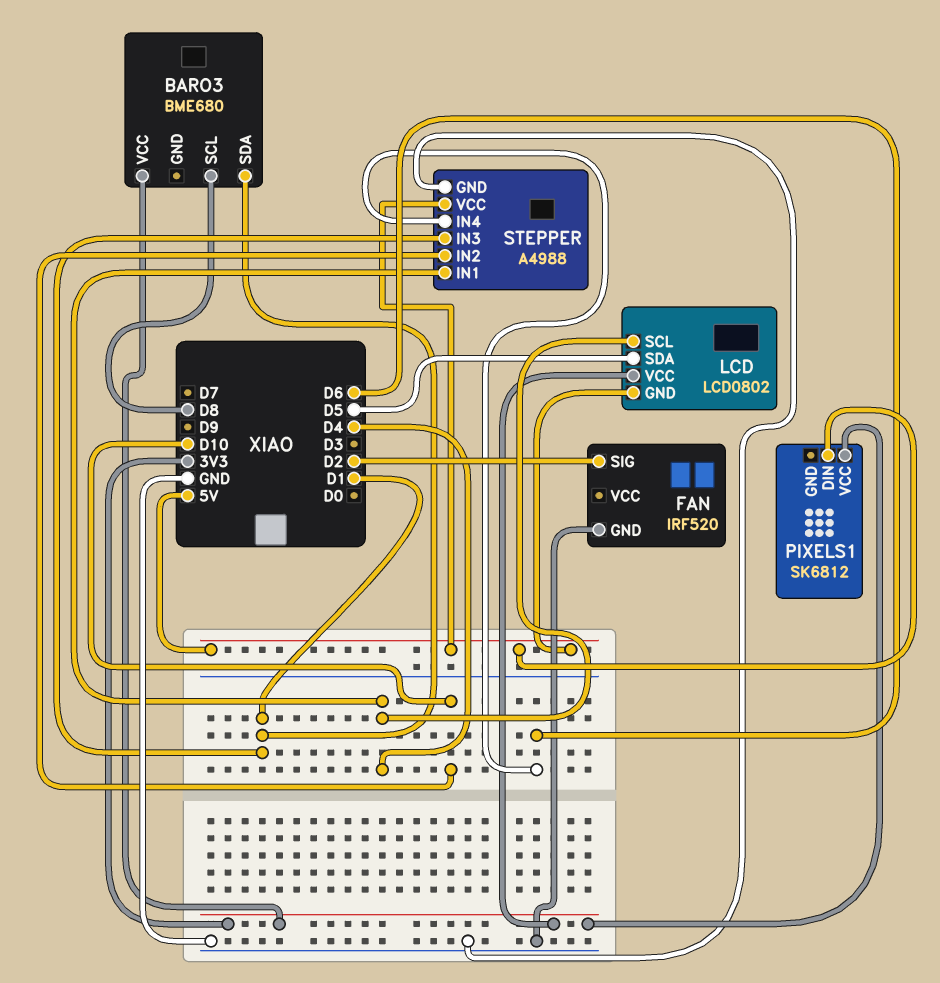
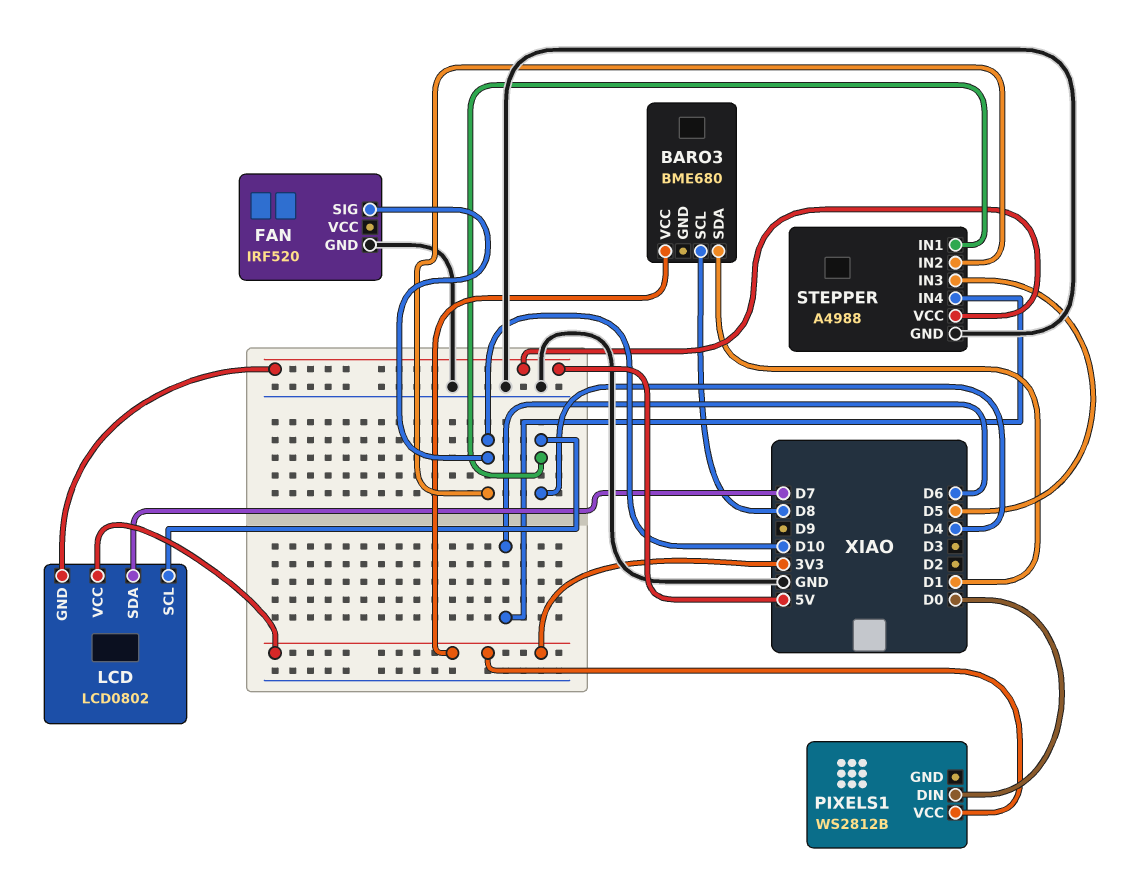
FAN pin SIG: D2 -> D10
LCD pin SDA: D5 -> D7
PIXELS1: SK6812 -> WS2812B
PIXELS1 pin DIN: 5V -> D0
STEPPER pin IN3: D1 -> D5

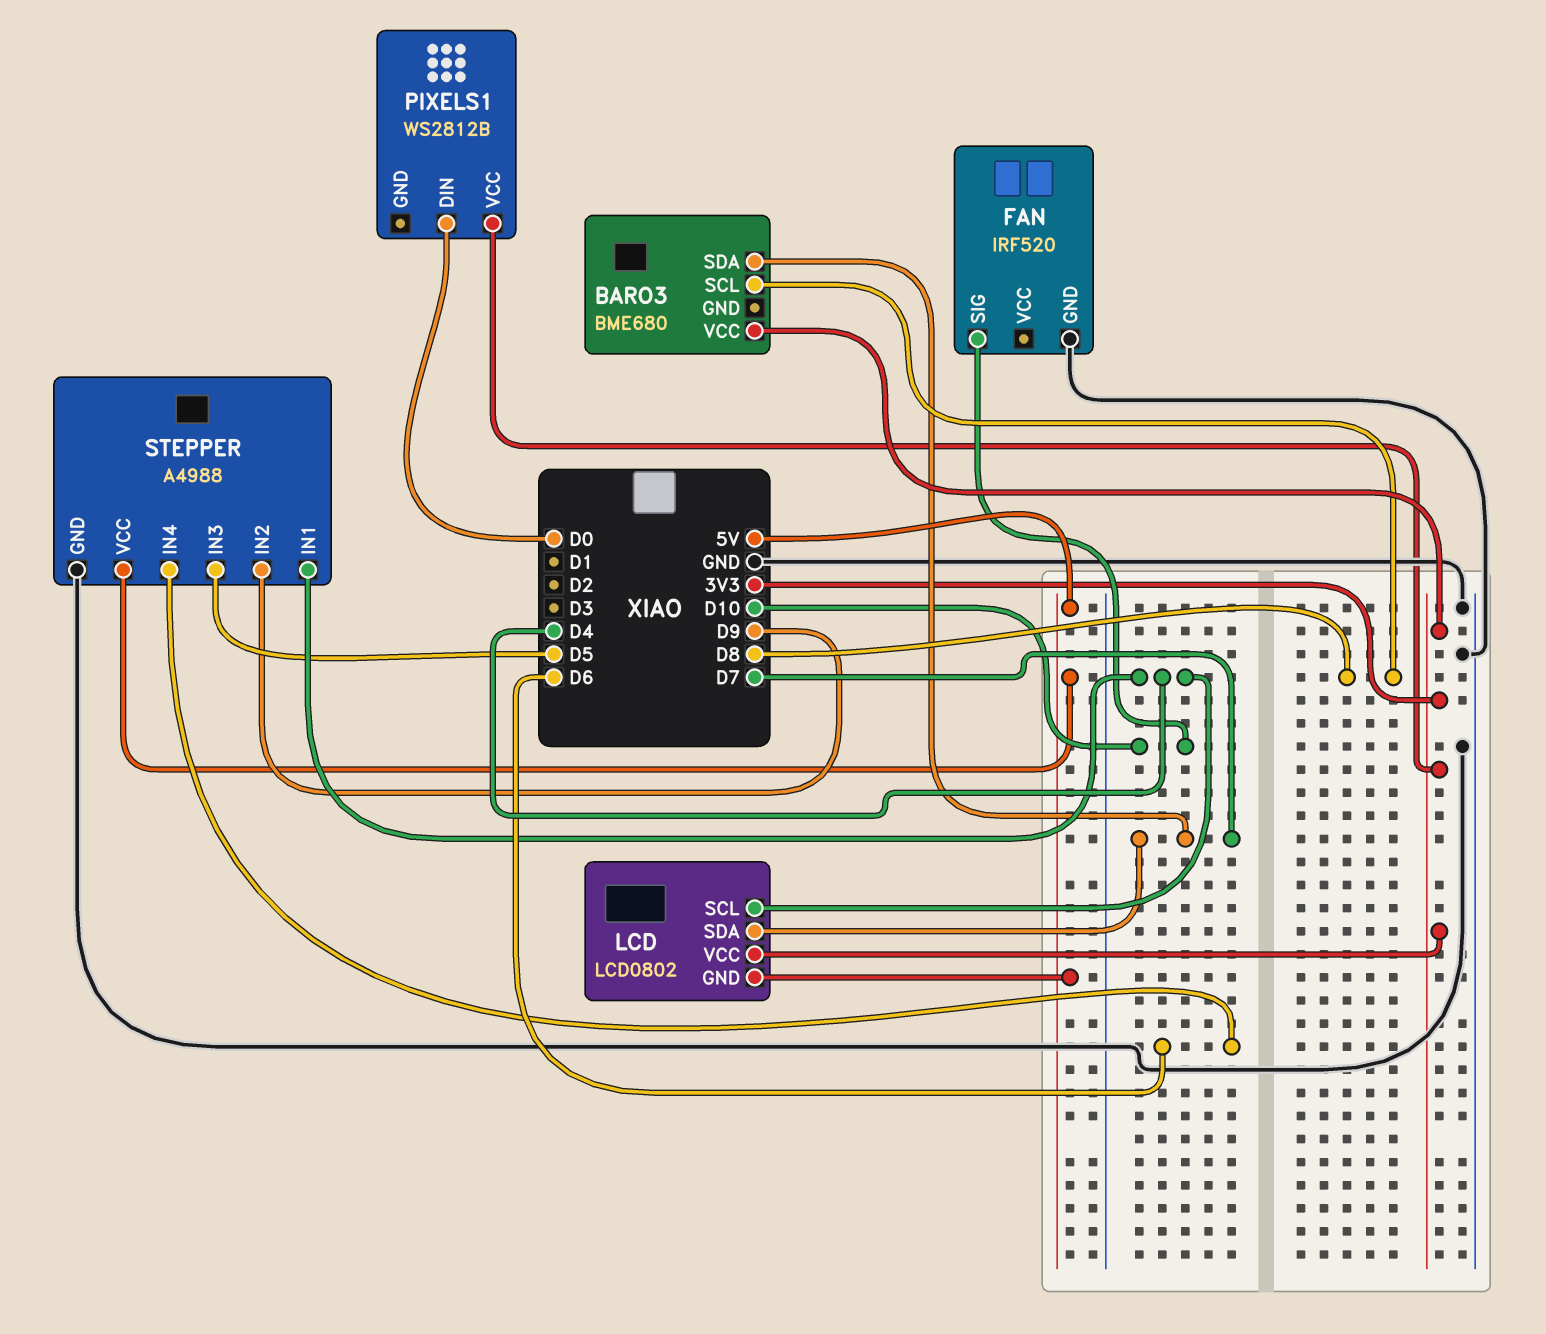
BARO3 pin SDA: D1 -> D7
STEPPER pin IN2: D10 -> D9

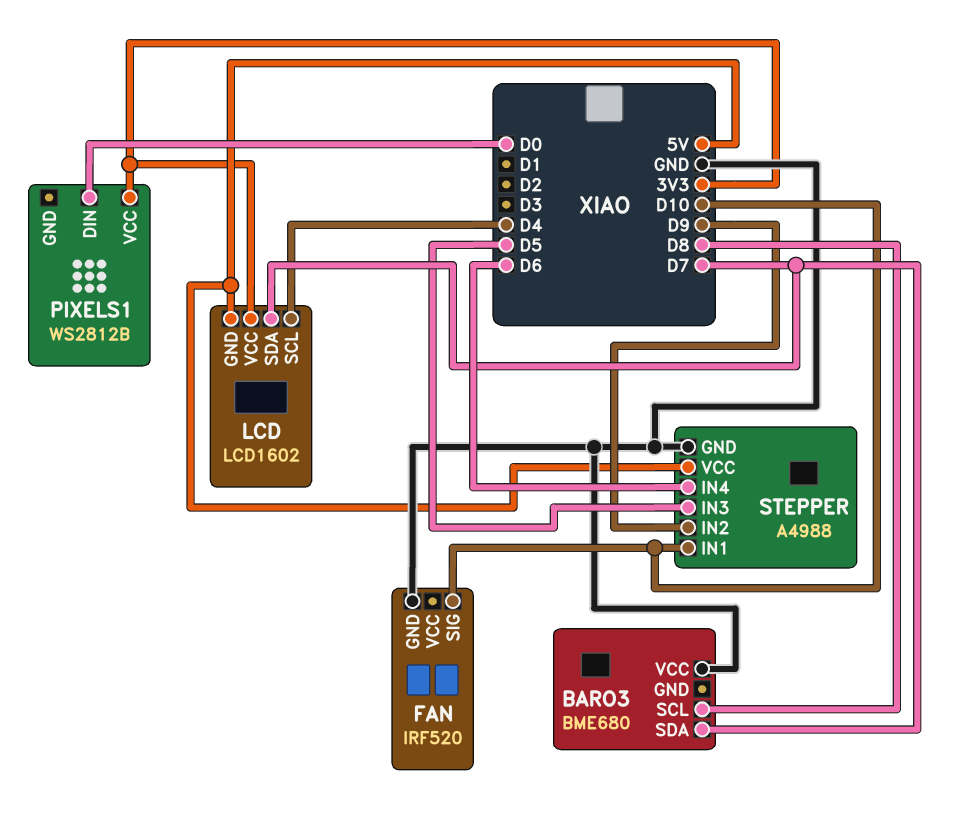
BARO3 pin VCC: 3V3 -> GND
LCD: LCD0802 -> LCD1602
STEPPER pin IN1: D4 -> D10

